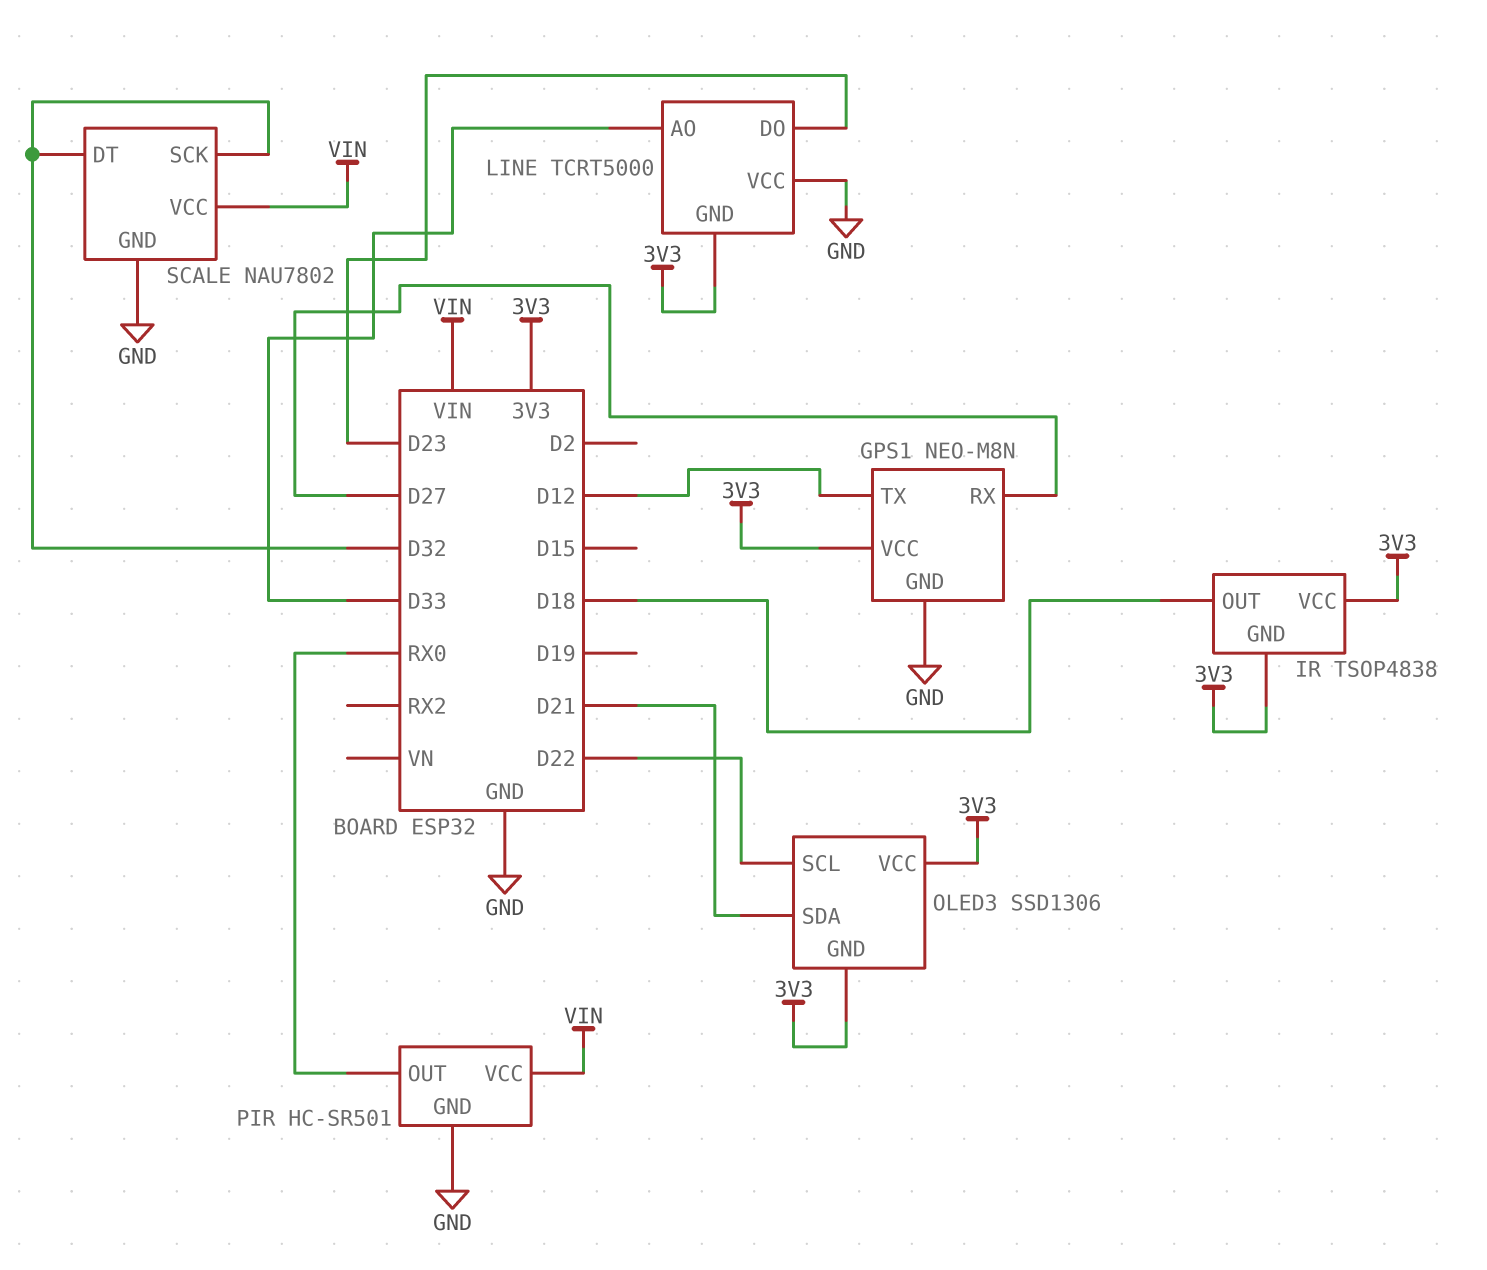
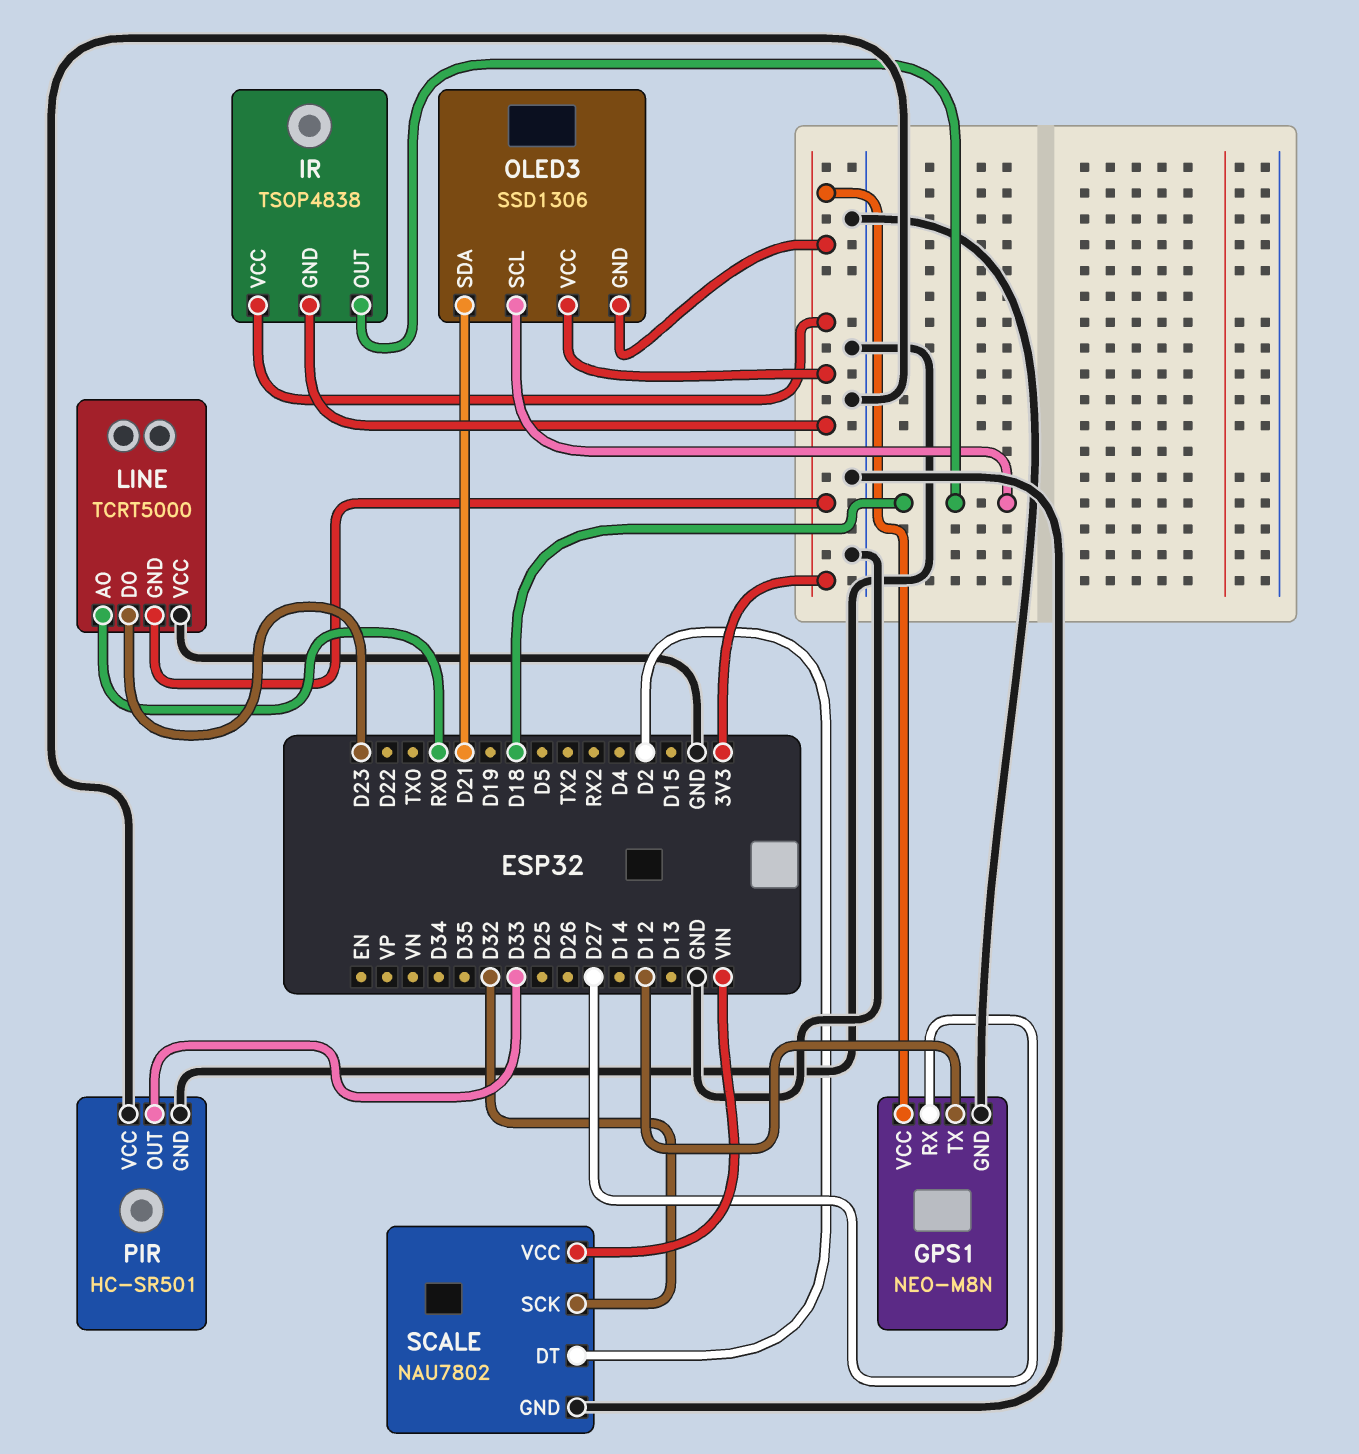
LINE pin AO: D33 -> RX0
OLED3 pin SCL: D22 -> D18
PIR pin OUT: RX0 -> D33
PIR pin VCC: VIN -> GND
SCALE pin DT: D32 -> D2

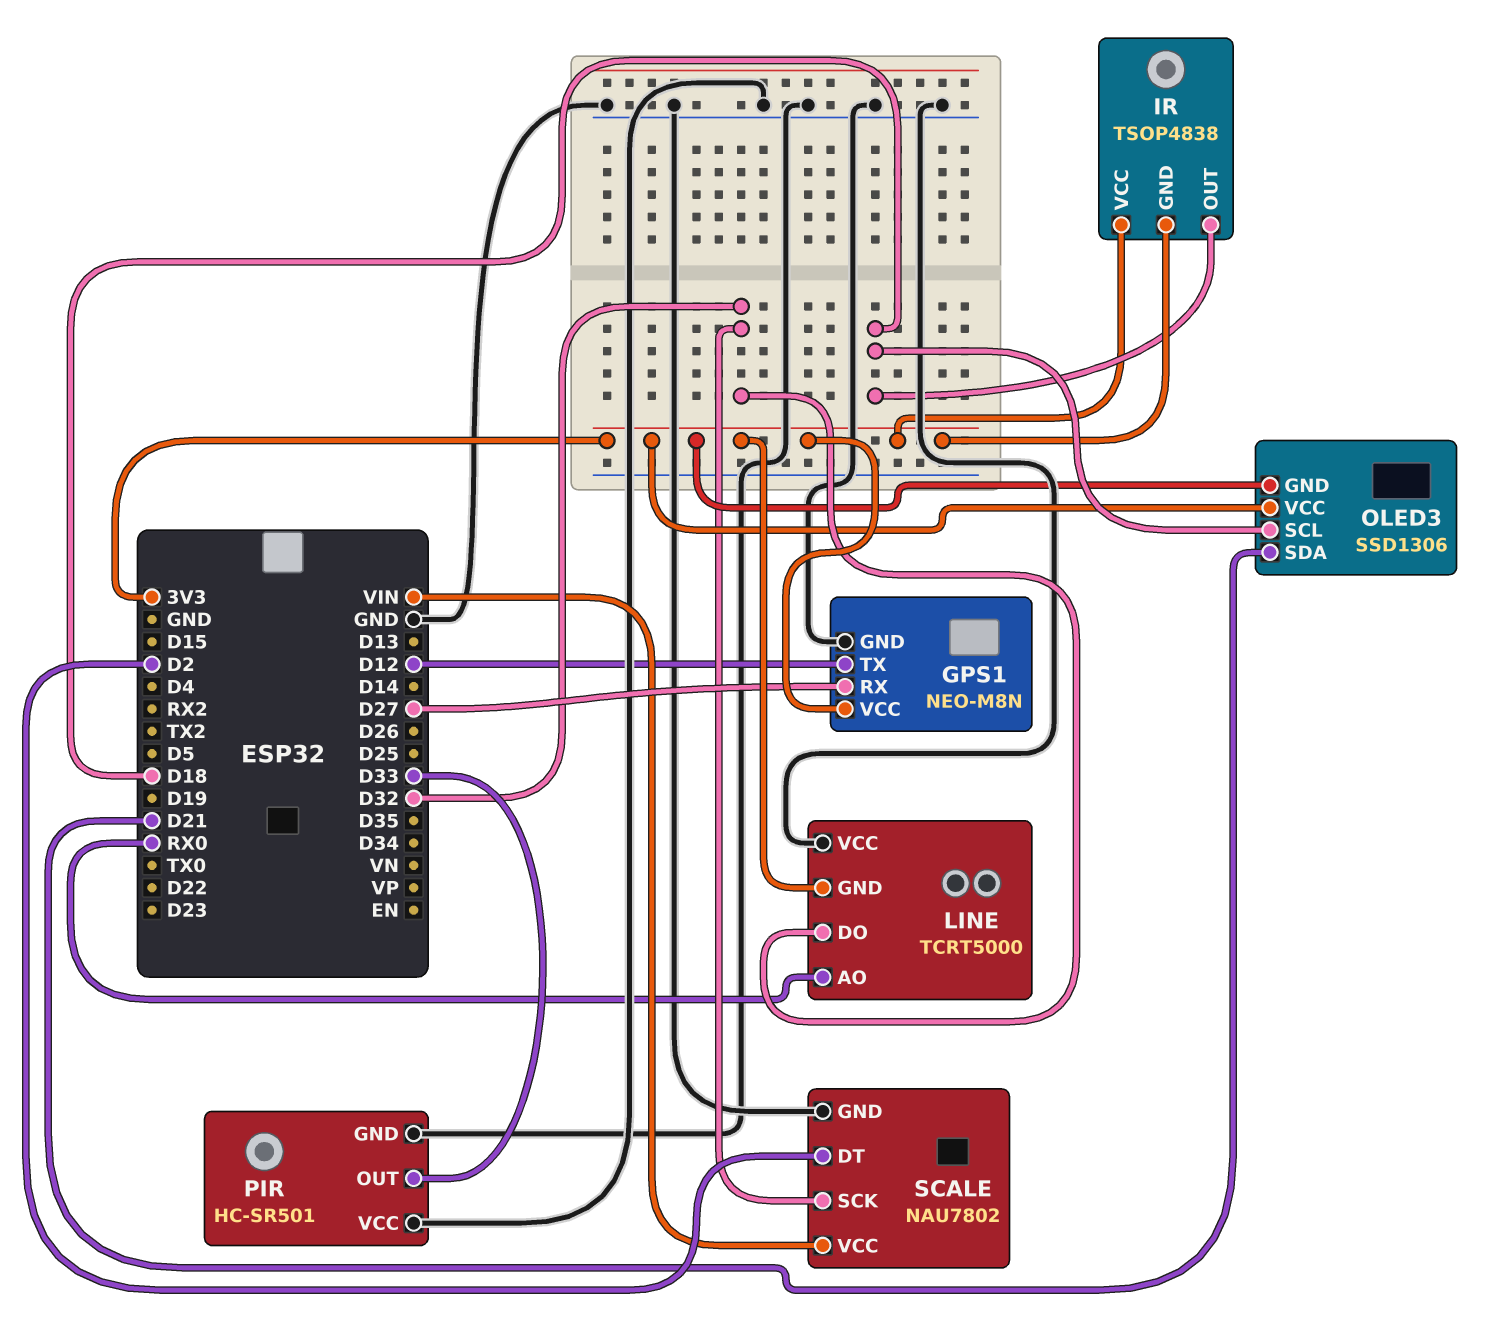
LINE pin DO: D23 -> D32

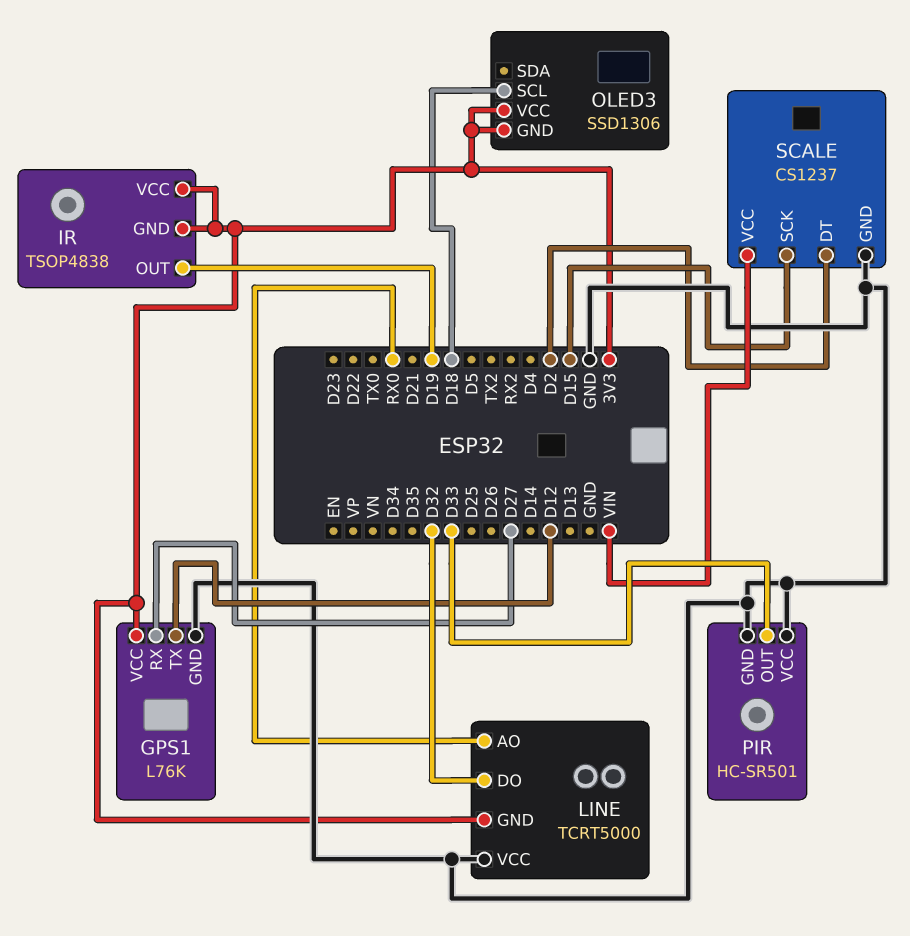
GPS1: NEO-M8N -> L76K
IR pin OUT: D18 -> D19
OLED3 pin SDA: D21 -> none
SCALE: NAU7802 -> CS1237
SCALE pin SCK: D32 -> D15

